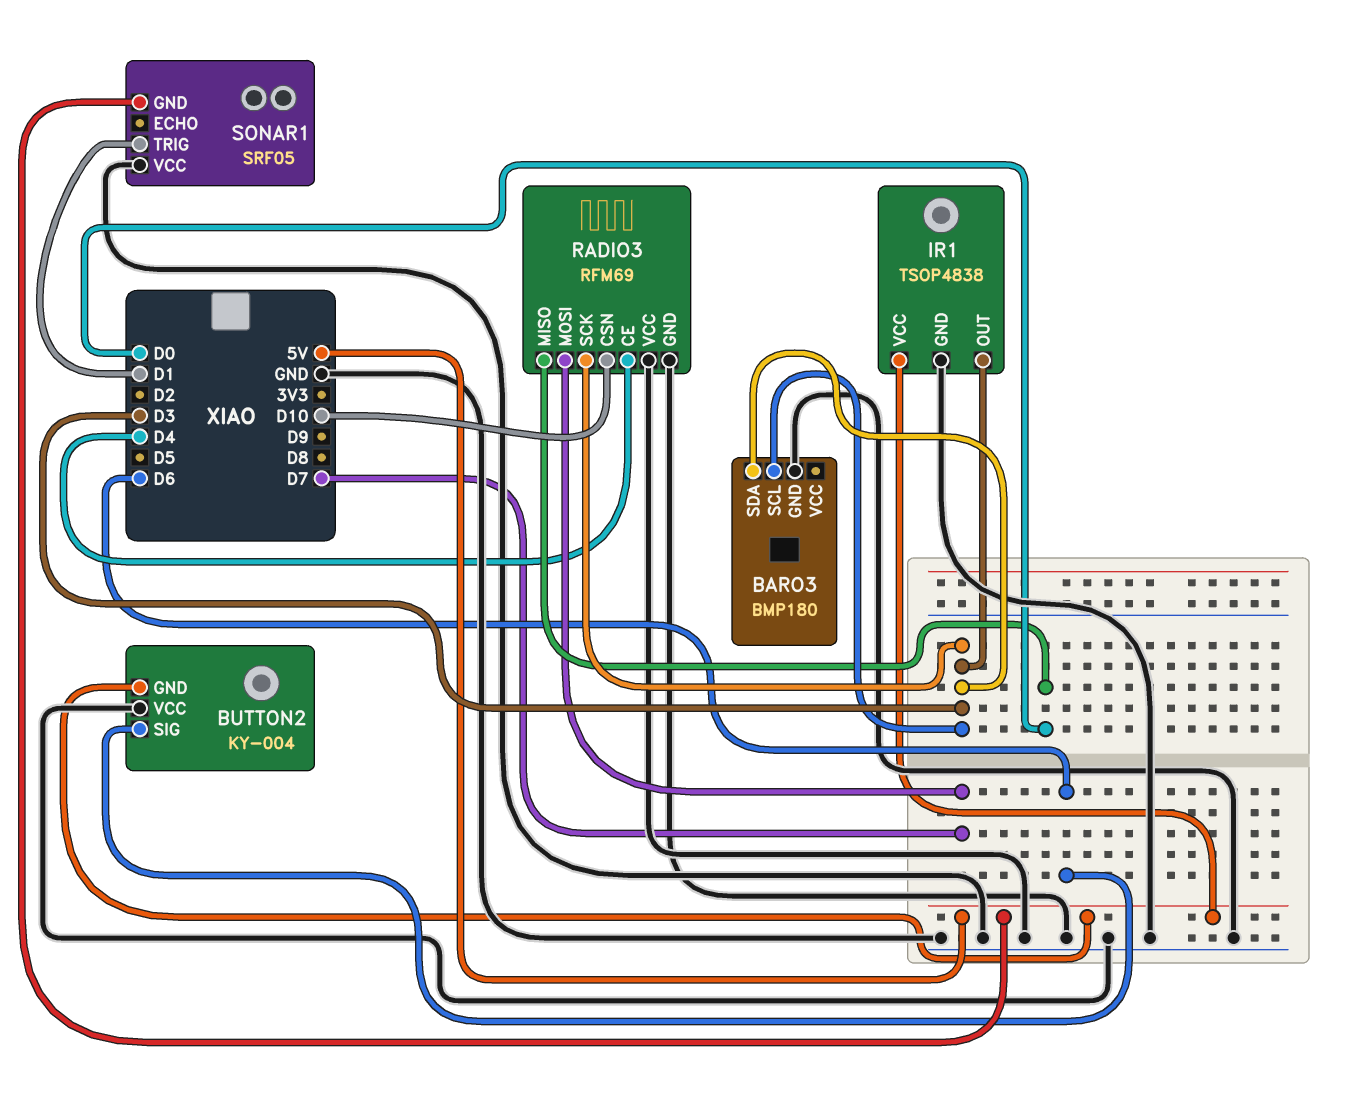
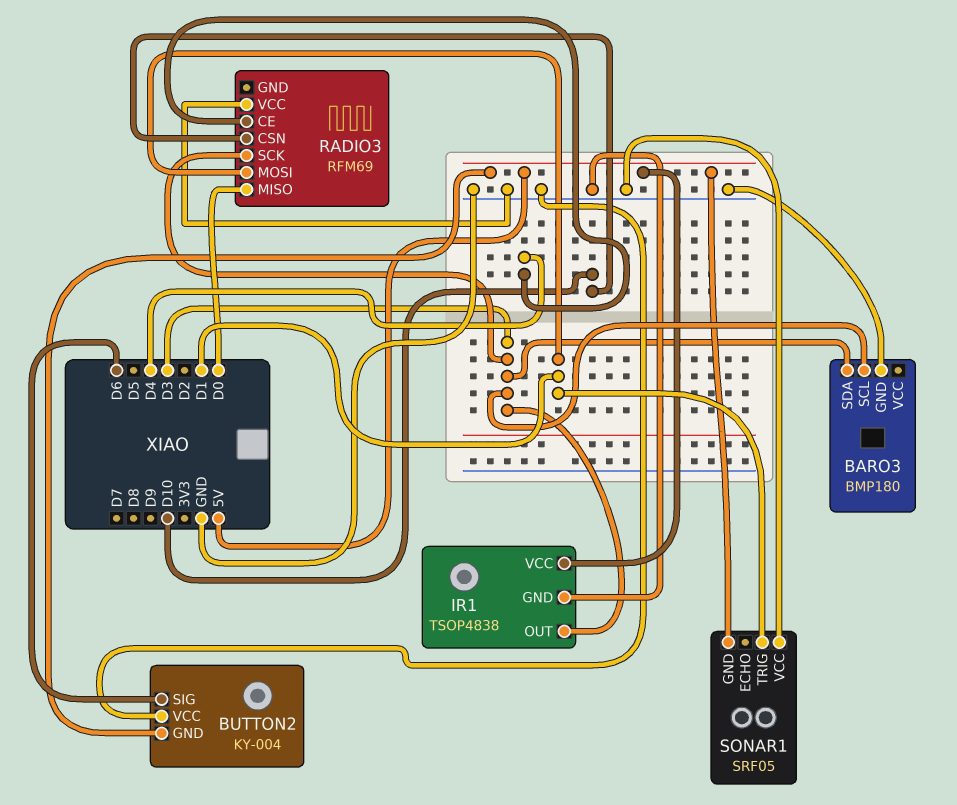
RADIO3 pin GND: GND -> none
RADIO3 pin MOSI: D7 -> D1

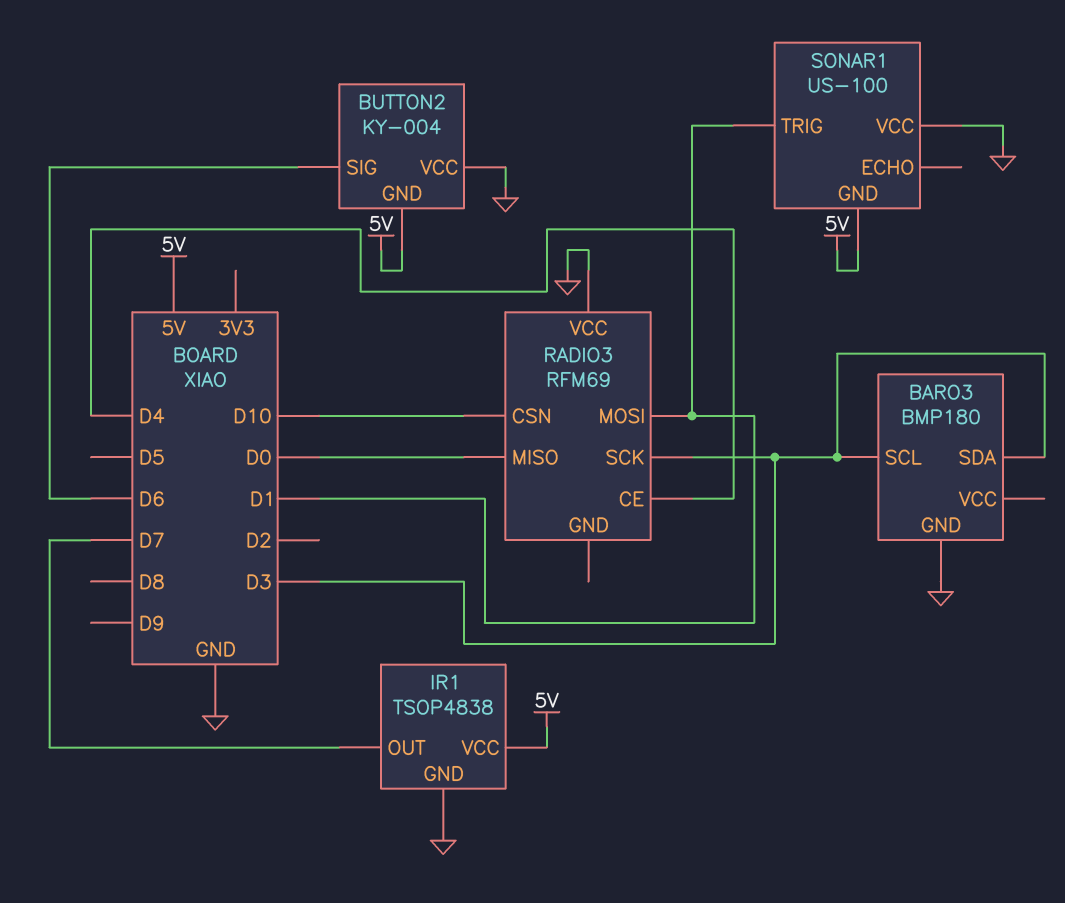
IR1 pin OUT: D3 -> D7
SONAR1: SRF05 -> US-100

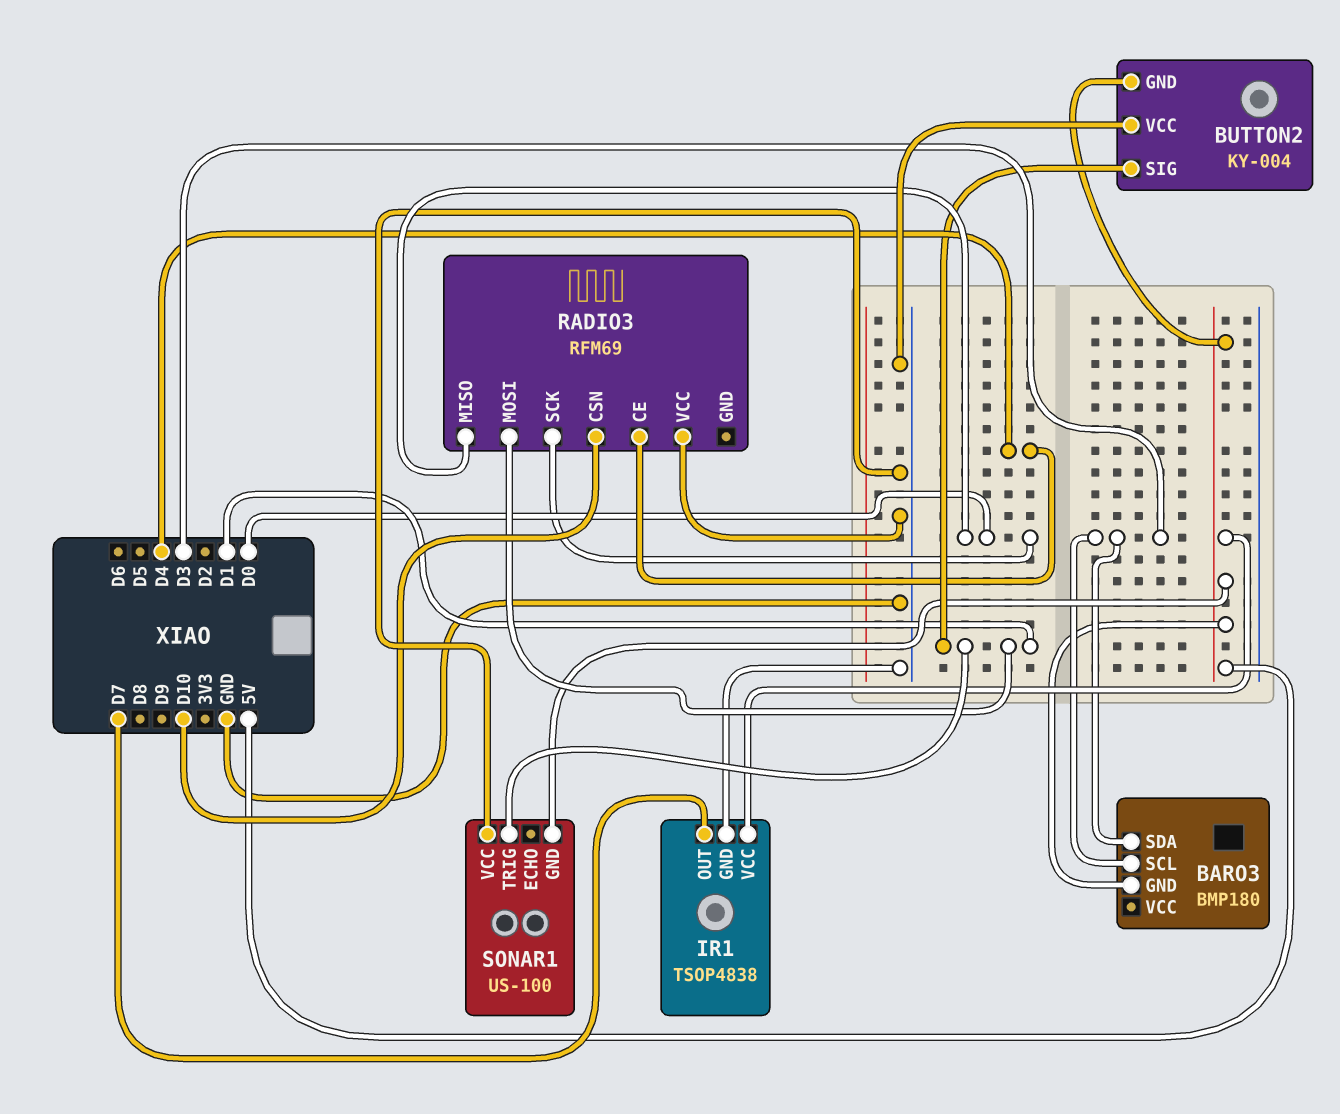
BARO3 pin GND: GND -> 5V
BUTTON2 pin SIG: D6 -> D1
RADIO3 pin SCK: D3 -> D0

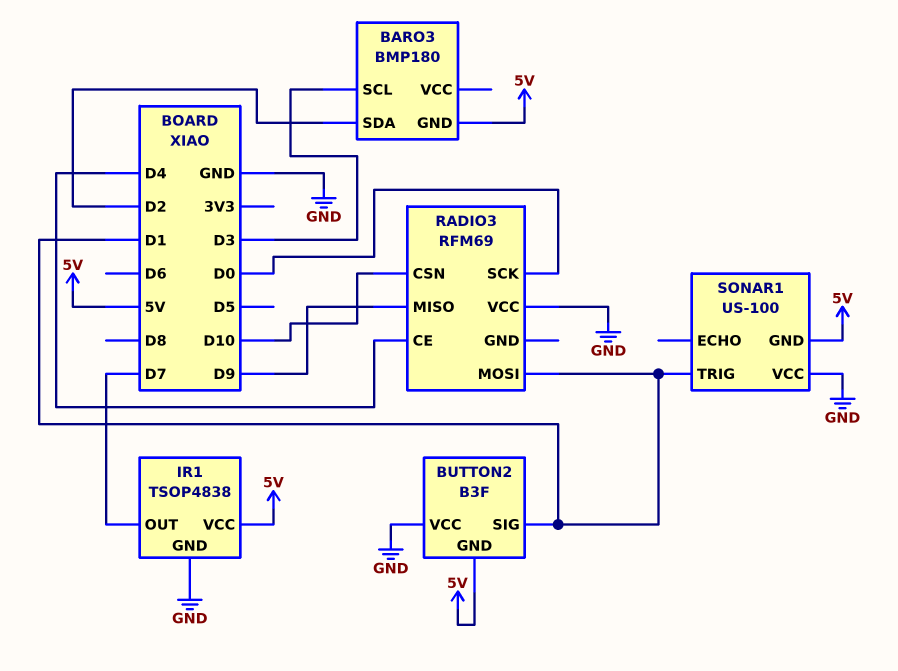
BARO3 pin SDA: D3 -> D2
BUTTON2: KY-004 -> B3F
RADIO3 pin MISO: D0 -> D9

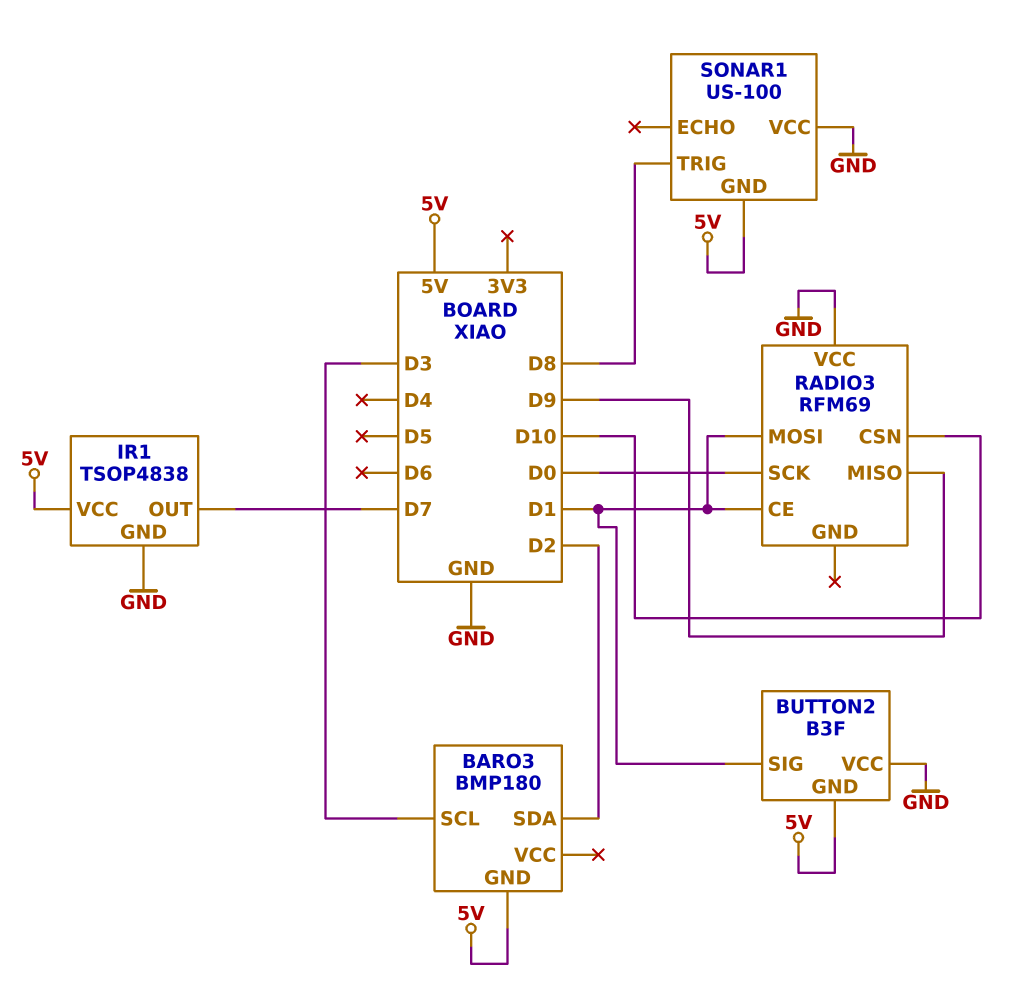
RADIO3 pin CE: D4 -> D1
SONAR1 pin TRIG: D1 -> D8

